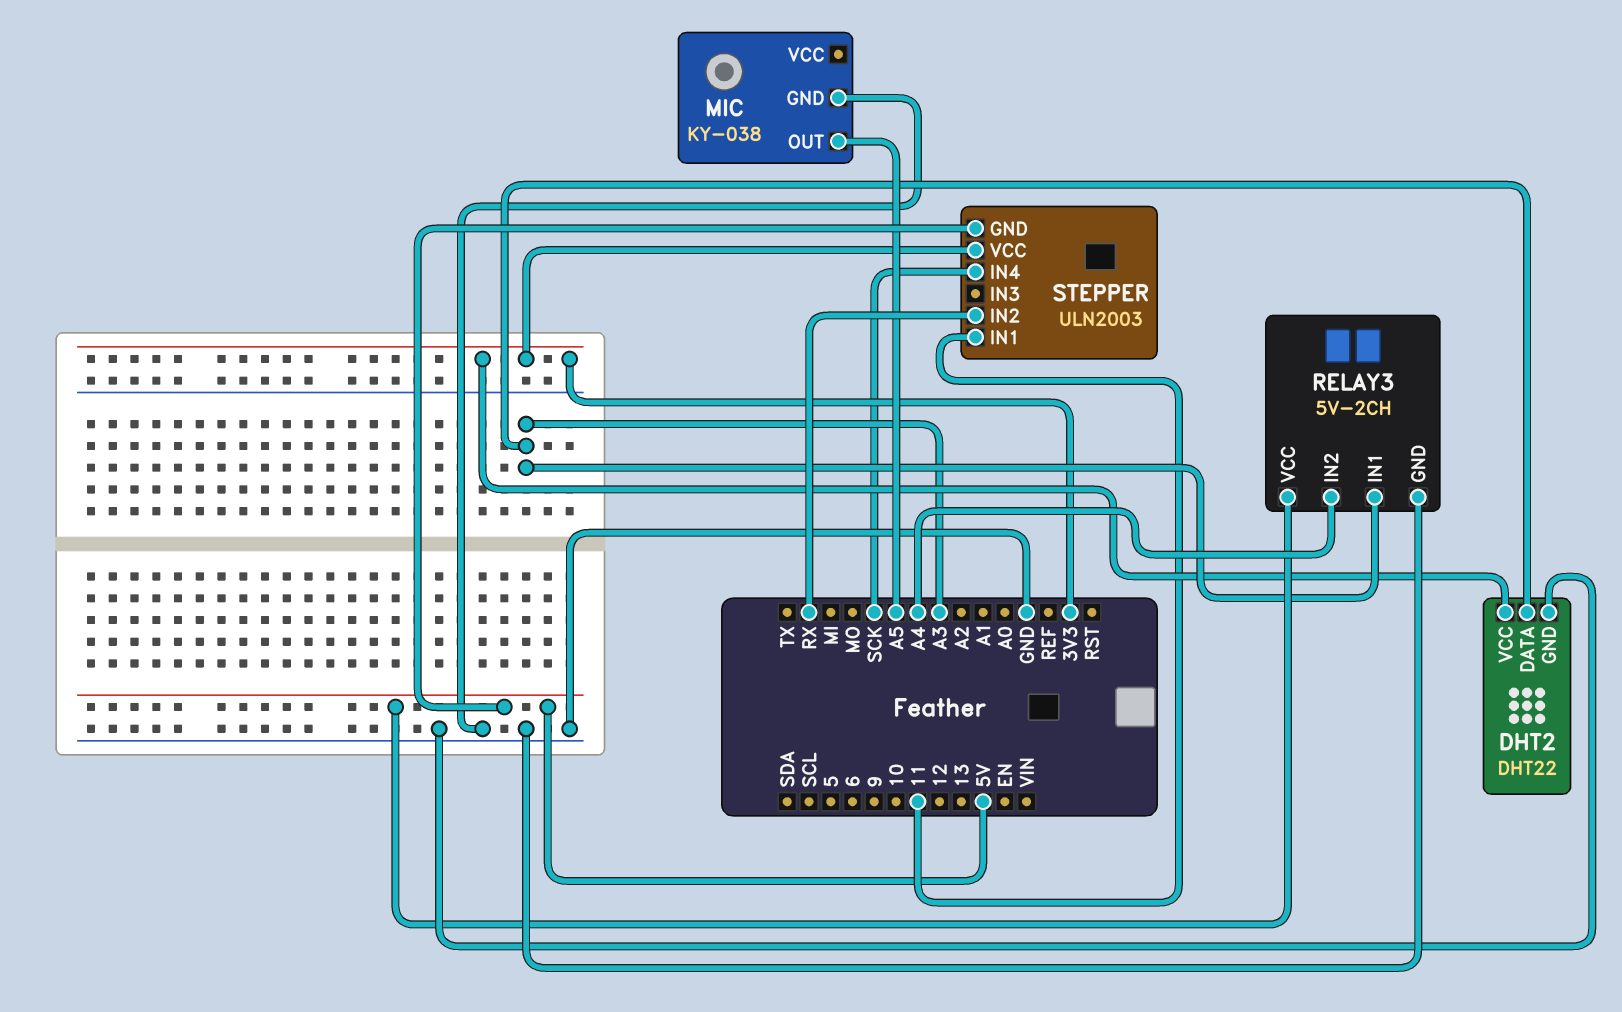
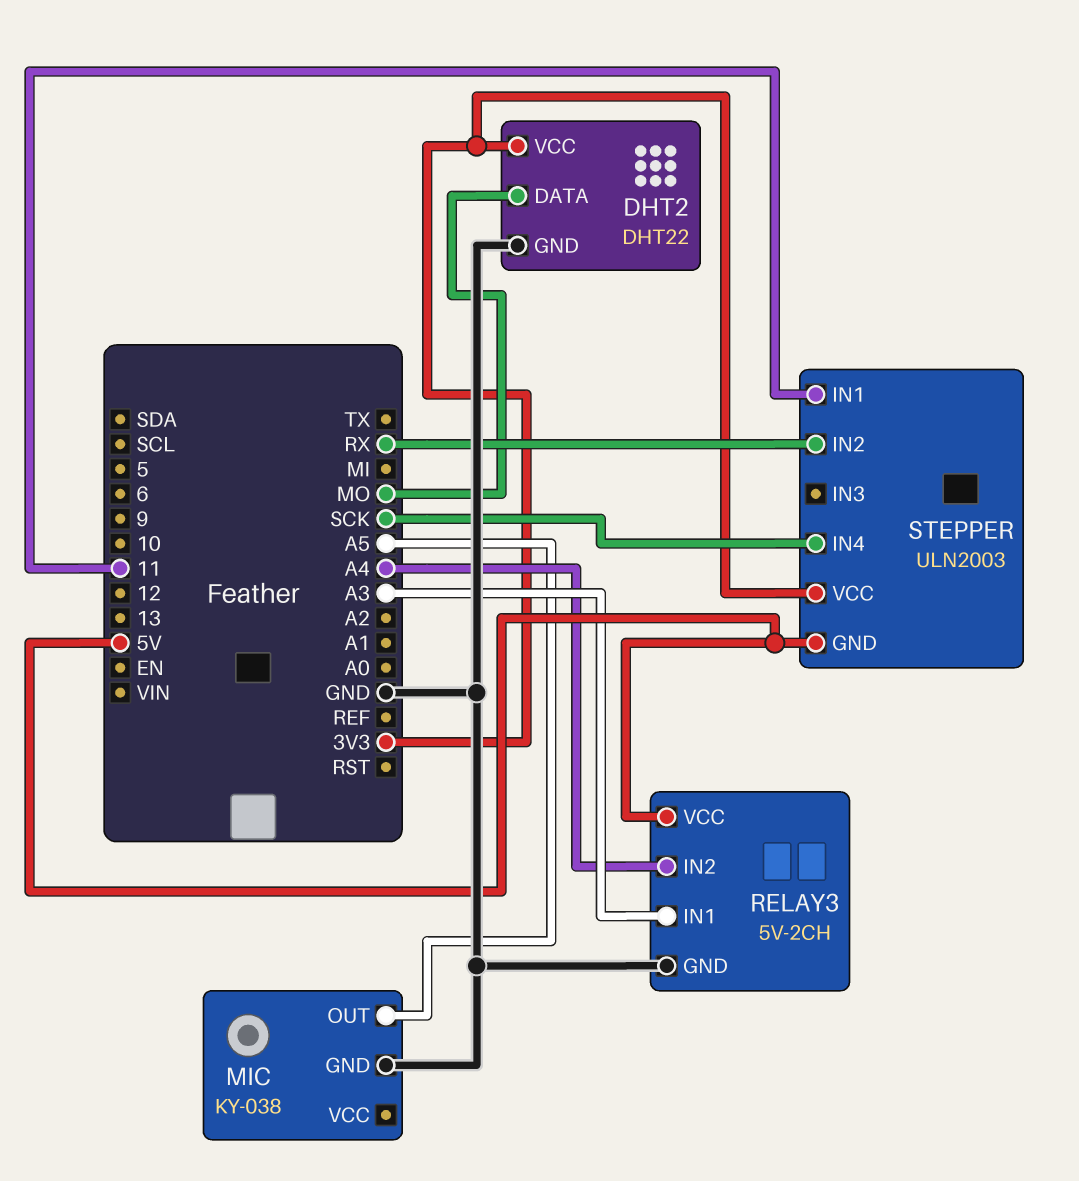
DHT2 pin DATA: A3 -> MO

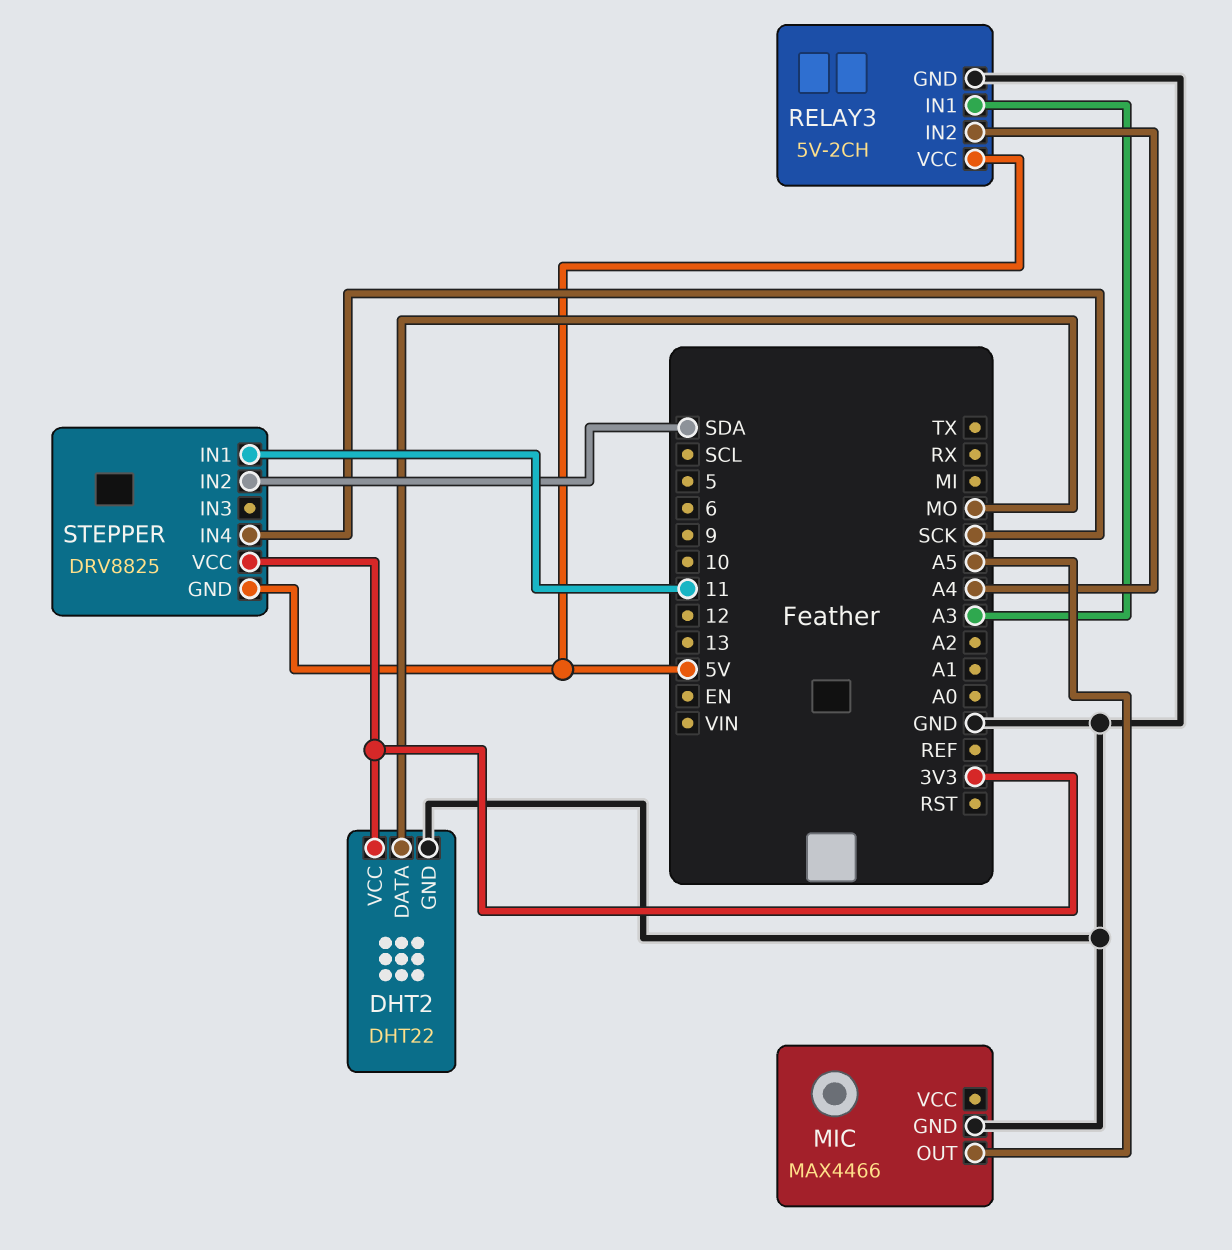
MIC: KY-038 -> MAX4466
STEPPER: ULN2003 -> DRV8825
STEPPER pin IN2: RX -> SDA

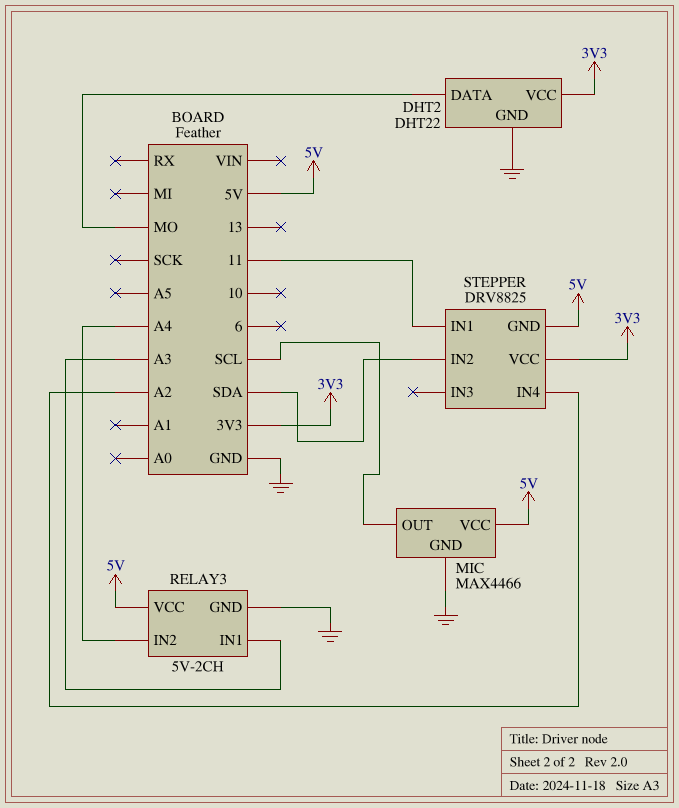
MIC pin OUT: A5 -> SCL
MIC pin VCC: none -> 5V
STEPPER pin IN4: SCK -> A2

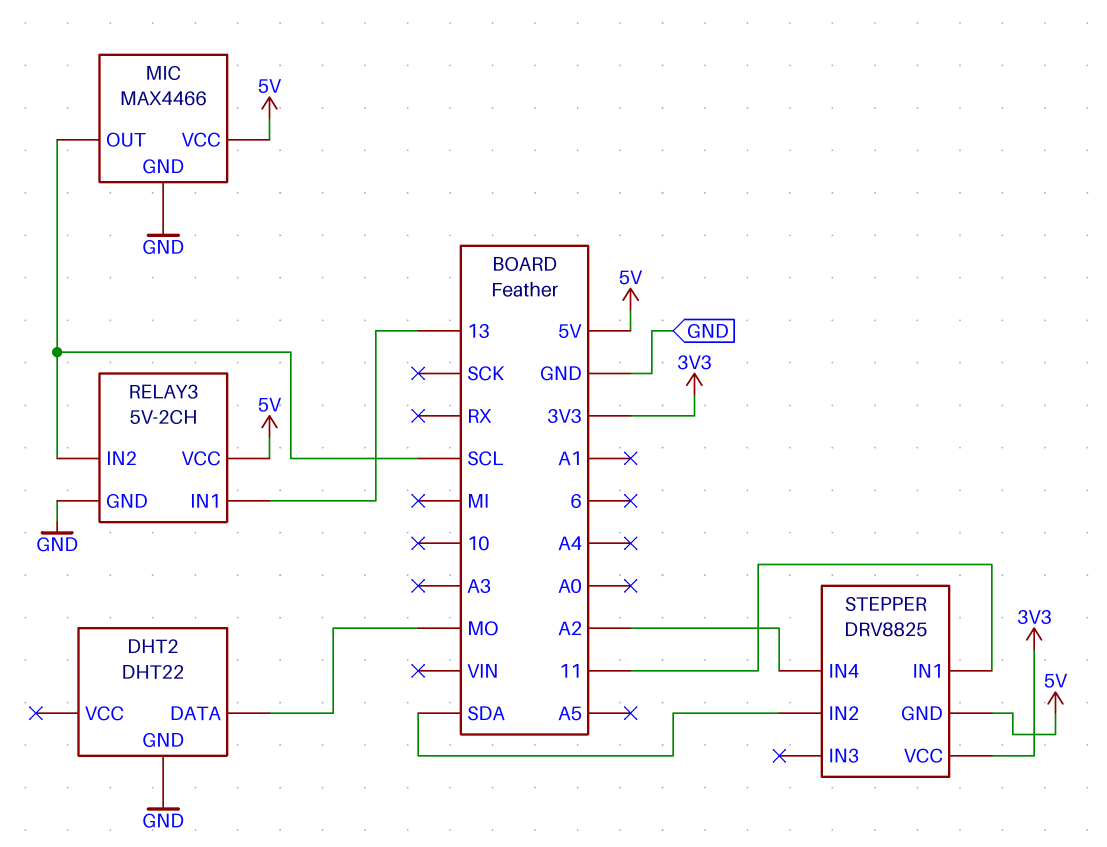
DHT2 pin VCC: 3V3 -> none
RELAY3 pin IN1: A3 -> 13
RELAY3 pin IN2: A4 -> SCL

